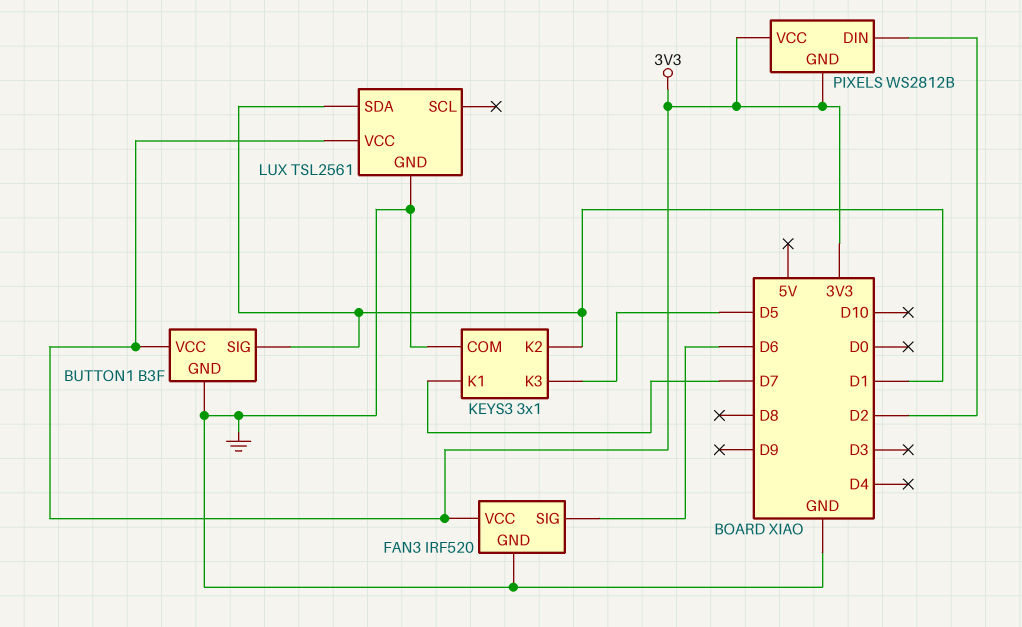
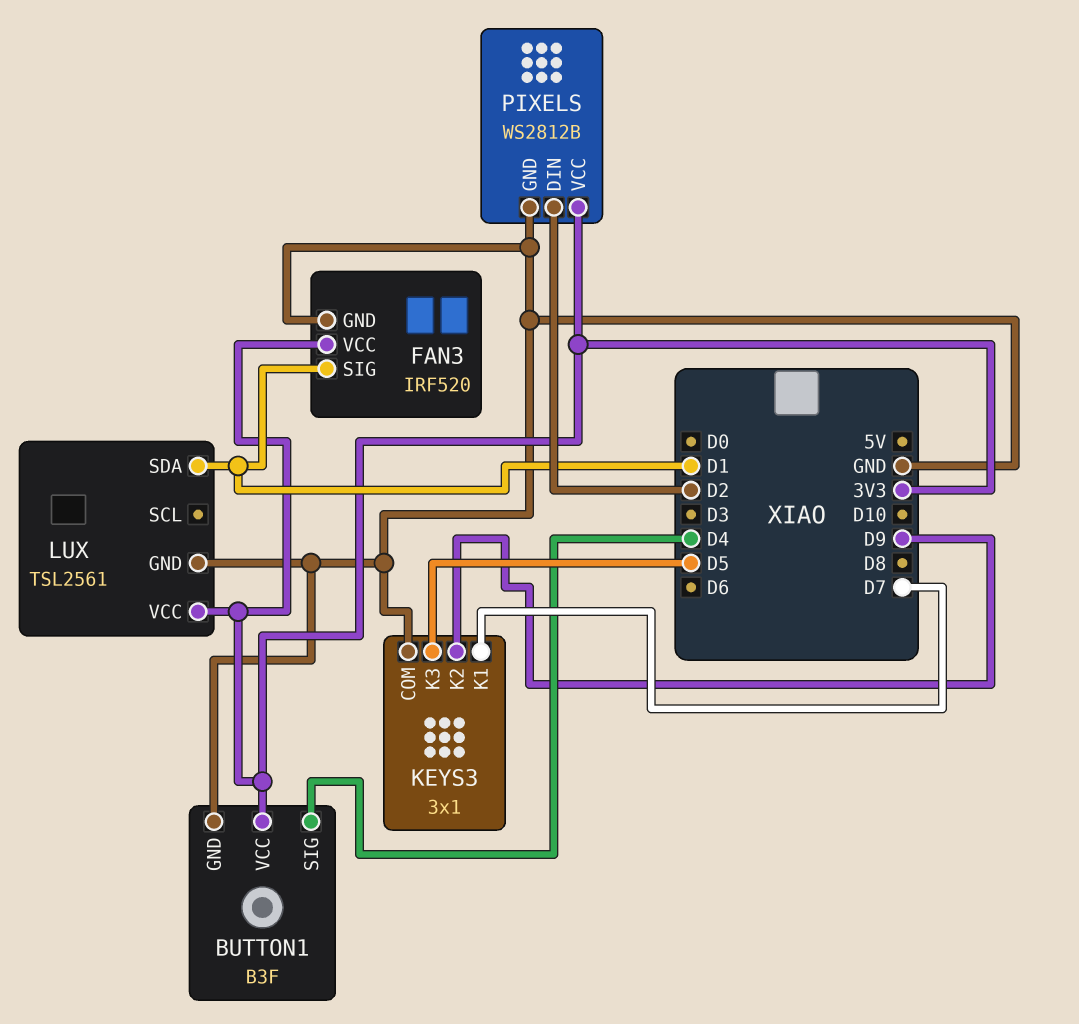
BUTTON1 pin SIG: D1 -> D4
FAN3 pin SIG: D6 -> D1
KEYS3 pin K2: D1 -> D9
PIXELS pin GND: 3V3 -> GND

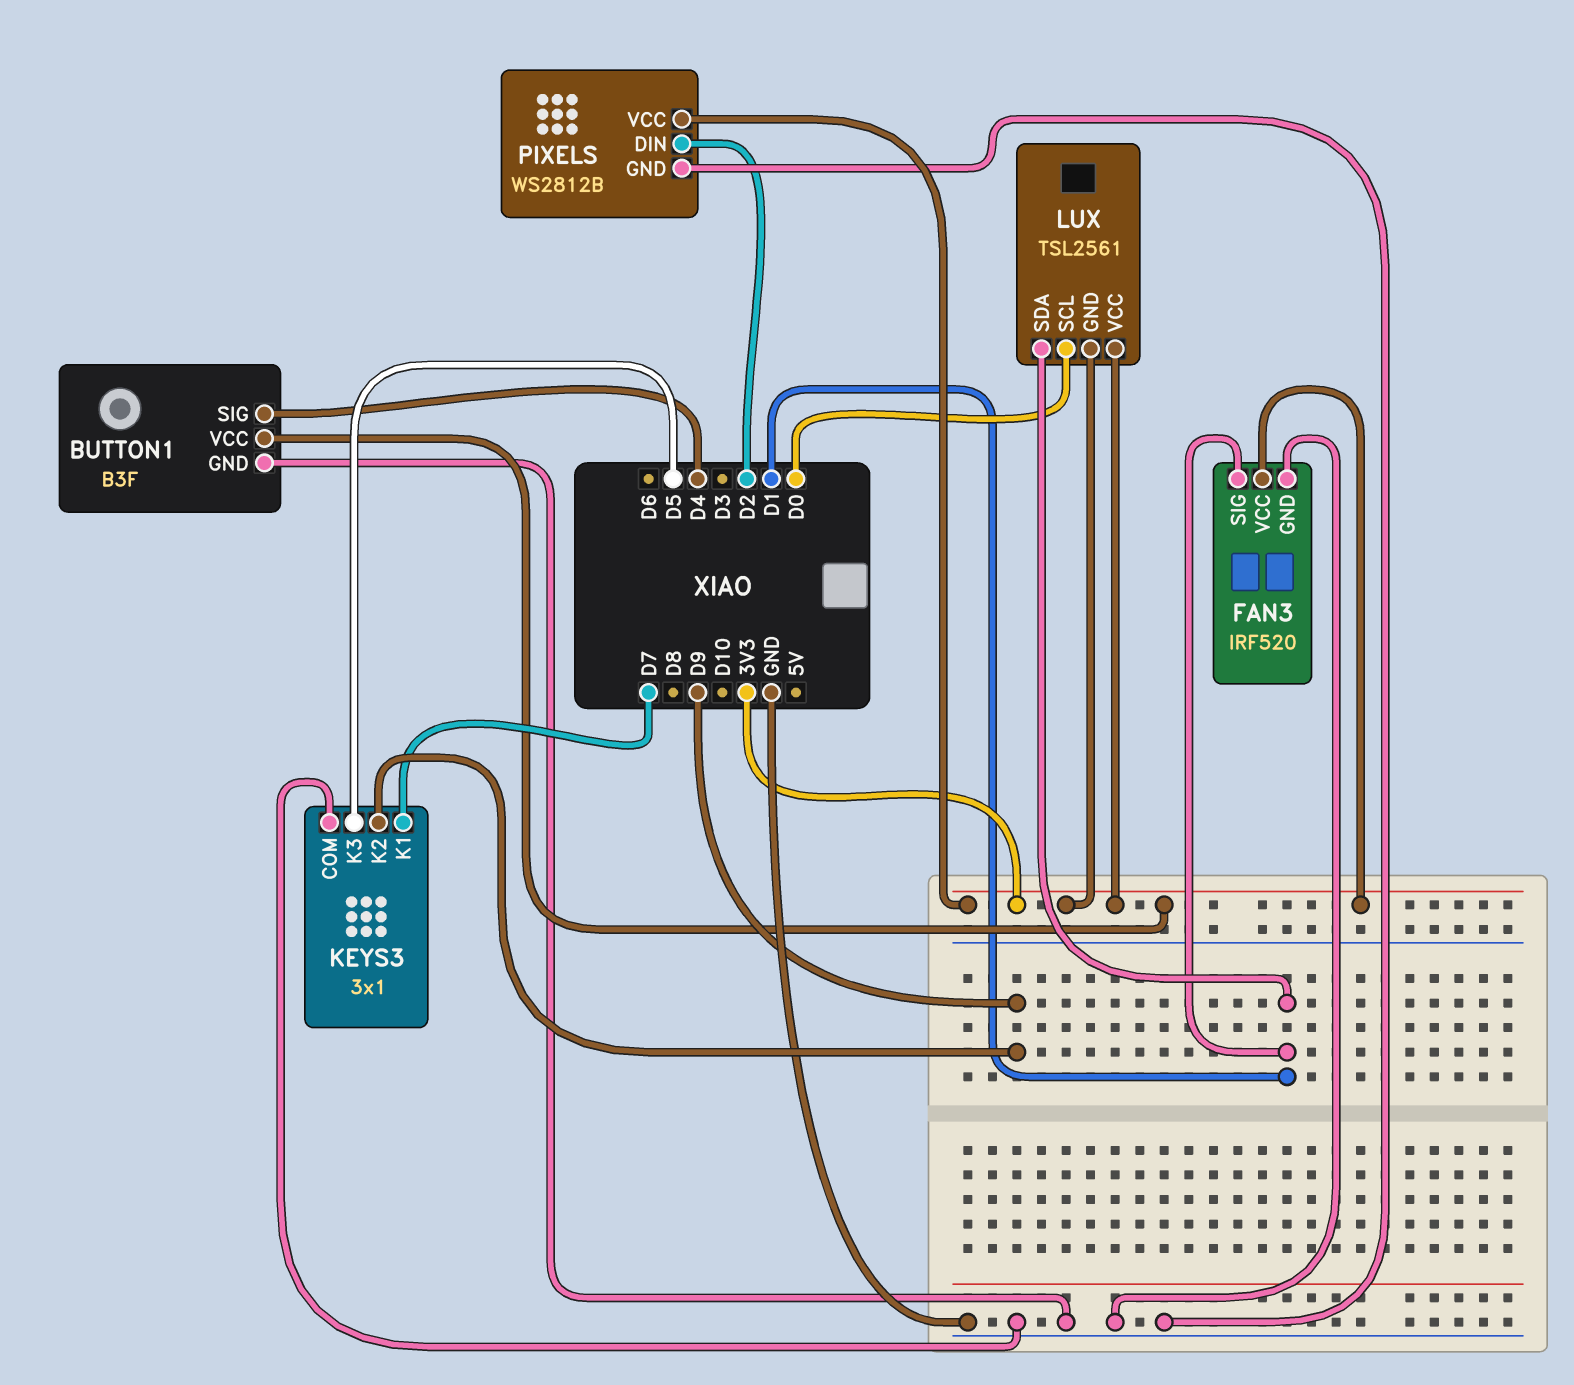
LUX pin GND: GND -> 3V3
LUX pin SCL: none -> D0

